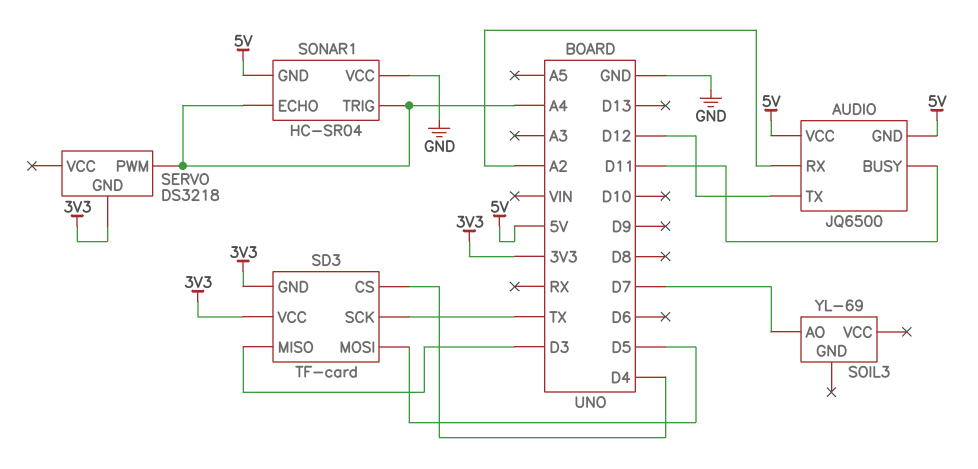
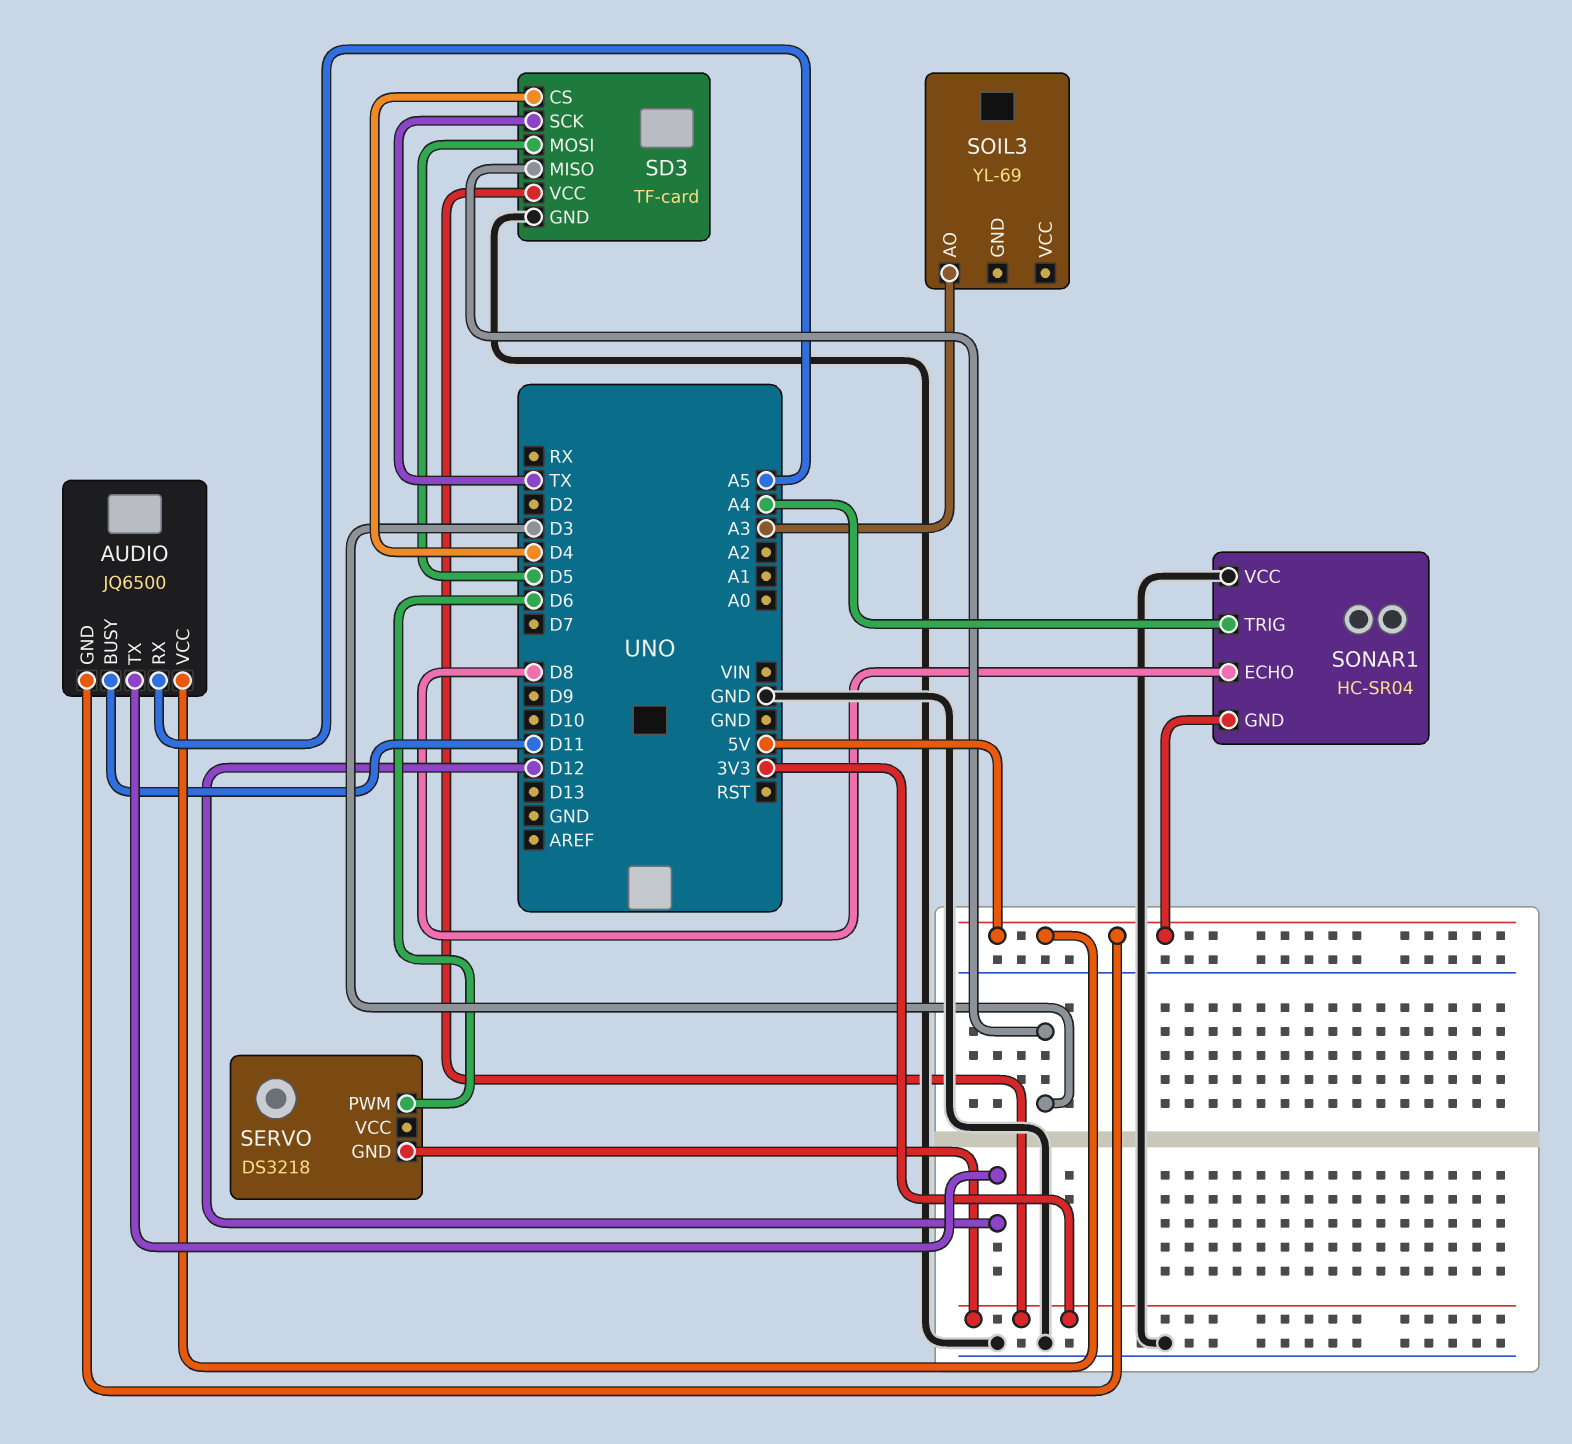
AUDIO pin RX: A2 -> A5
SD3 pin GND: 3V3 -> GND
SERVO pin PWM: A4 -> D6
SOIL3 pin AO: D7 -> A3
SONAR1 pin ECHO: A4 -> D8

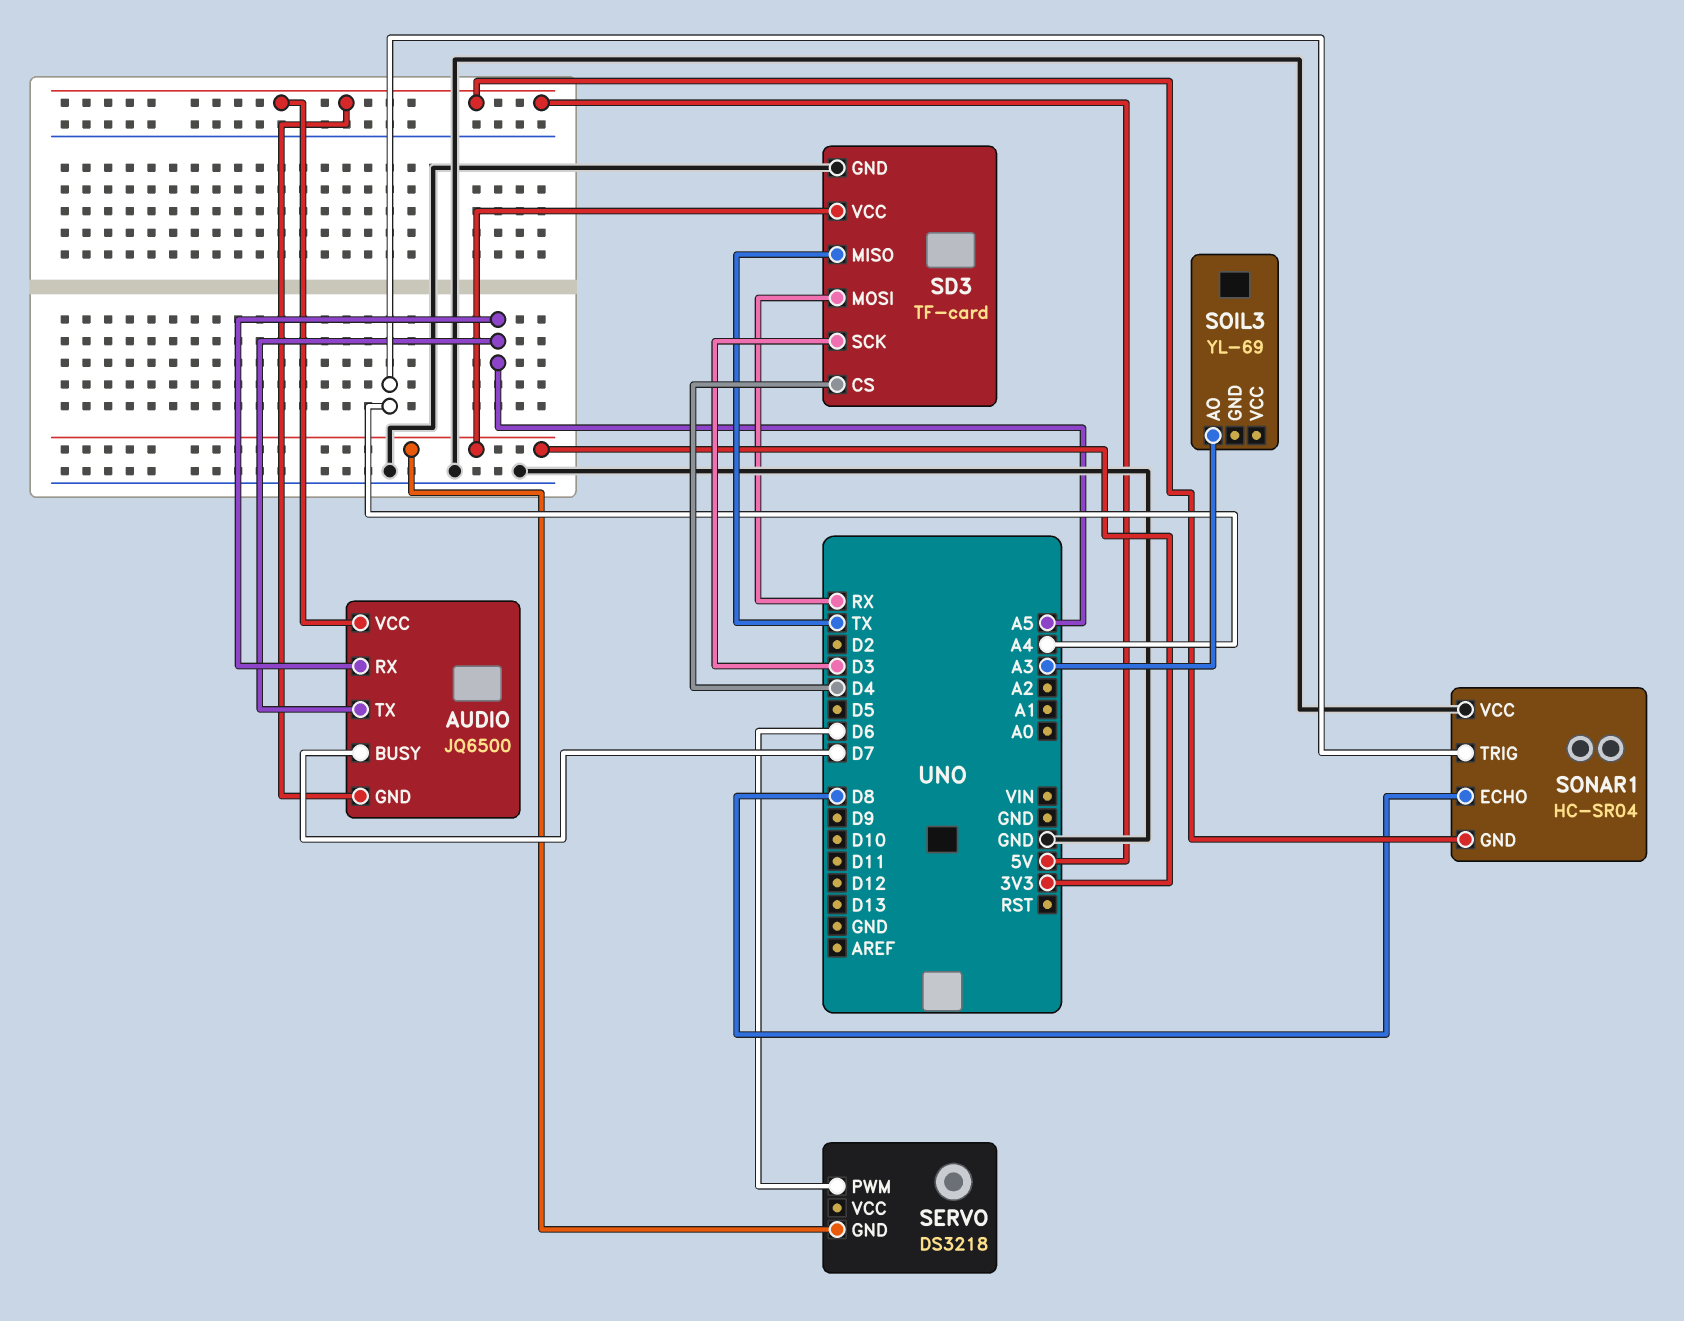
AUDIO pin BUSY: D11 -> D7
AUDIO pin TX: D12 -> A5
SD3 pin MISO: D3 -> TX
SD3 pin MOSI: D5 -> RX
SD3 pin SCK: TX -> D3

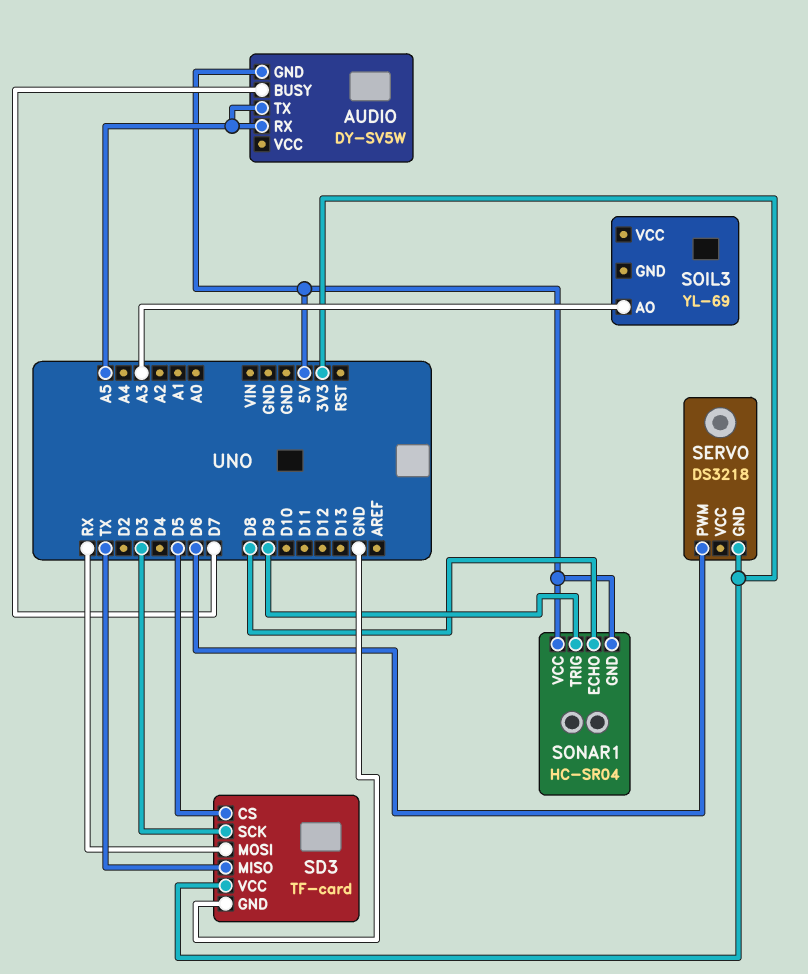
AUDIO: JQ6500 -> DY-SV5W
AUDIO pin VCC: 5V -> none
SD3 pin CS: D4 -> D5
SONAR1 pin TRIG: A4 -> D9
SONAR1 pin VCC: GND -> 5V

